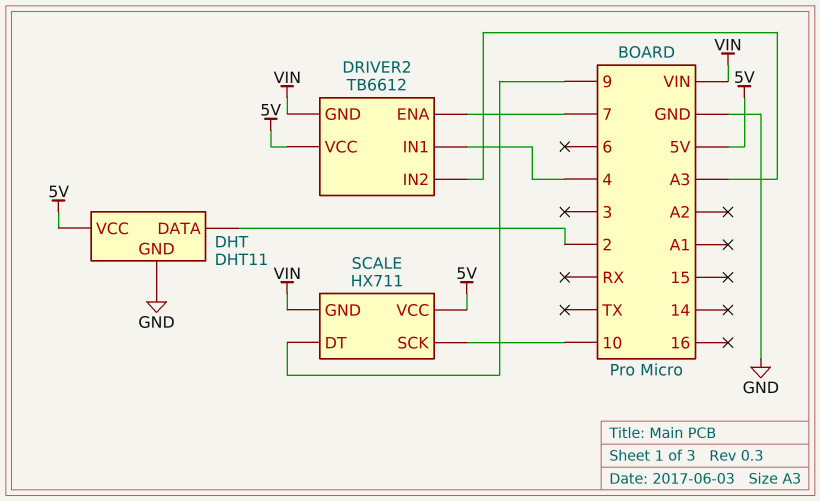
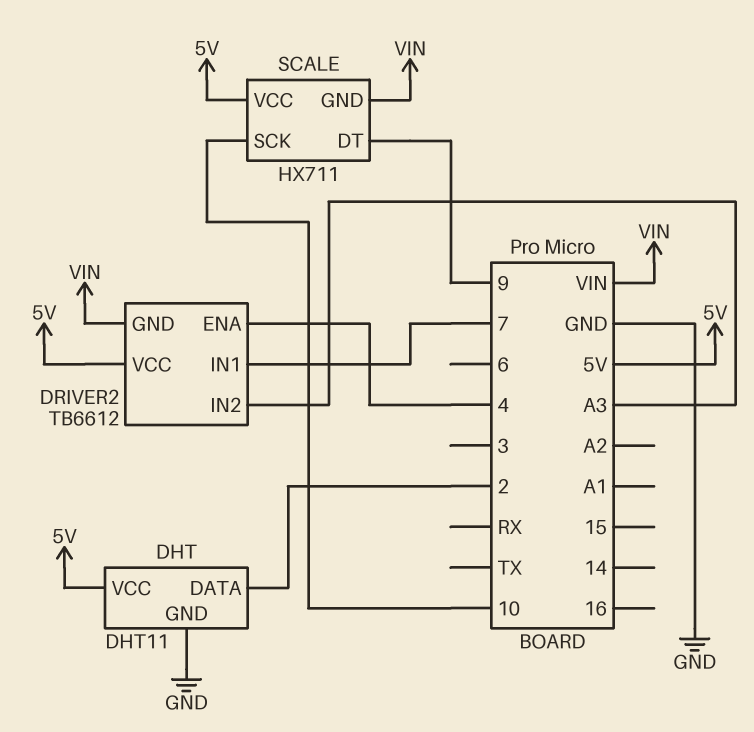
DRIVER2 pin ENA: 7 -> 4
DRIVER2 pin IN1: 4 -> 7

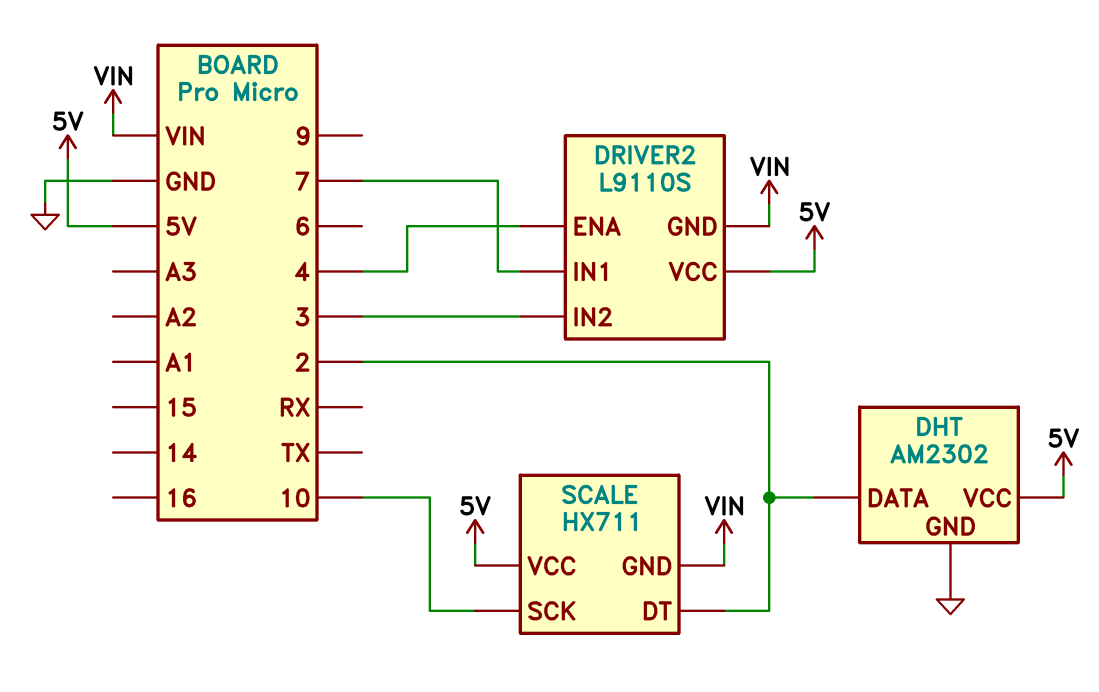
DHT: DHT11 -> AM2302
DRIVER2: TB6612 -> L9110S
DRIVER2 pin IN2: A3 -> 3
SCALE pin DT: 9 -> 2

